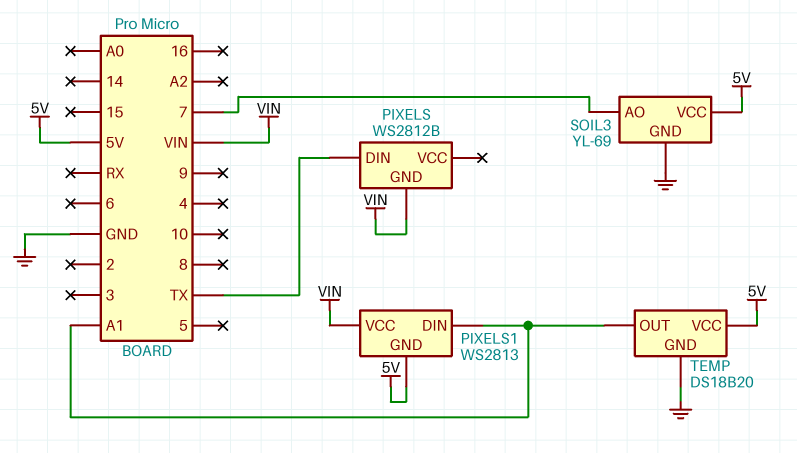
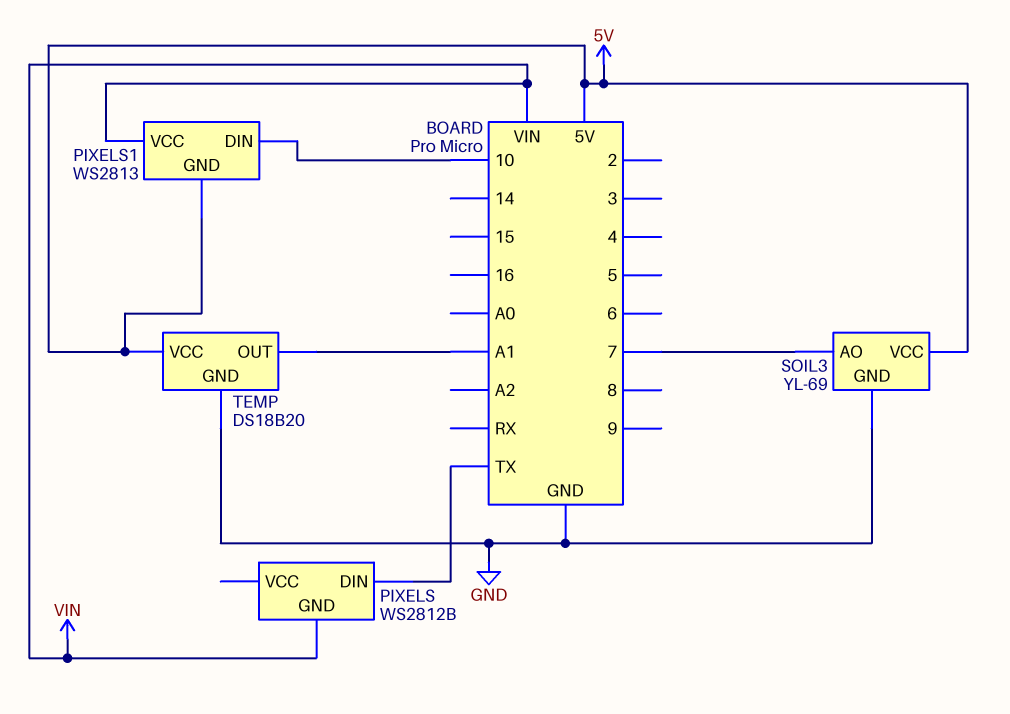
PIXELS1 pin DIN: A1 -> 10

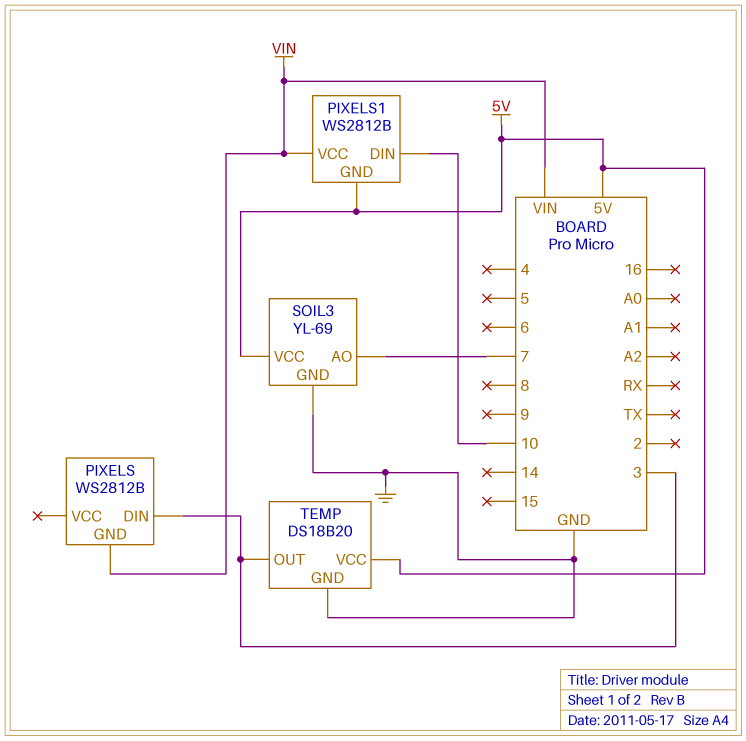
PIXELS pin DIN: TX -> 3
PIXELS1: WS2813 -> WS2812B
TEMP pin OUT: A1 -> 3

